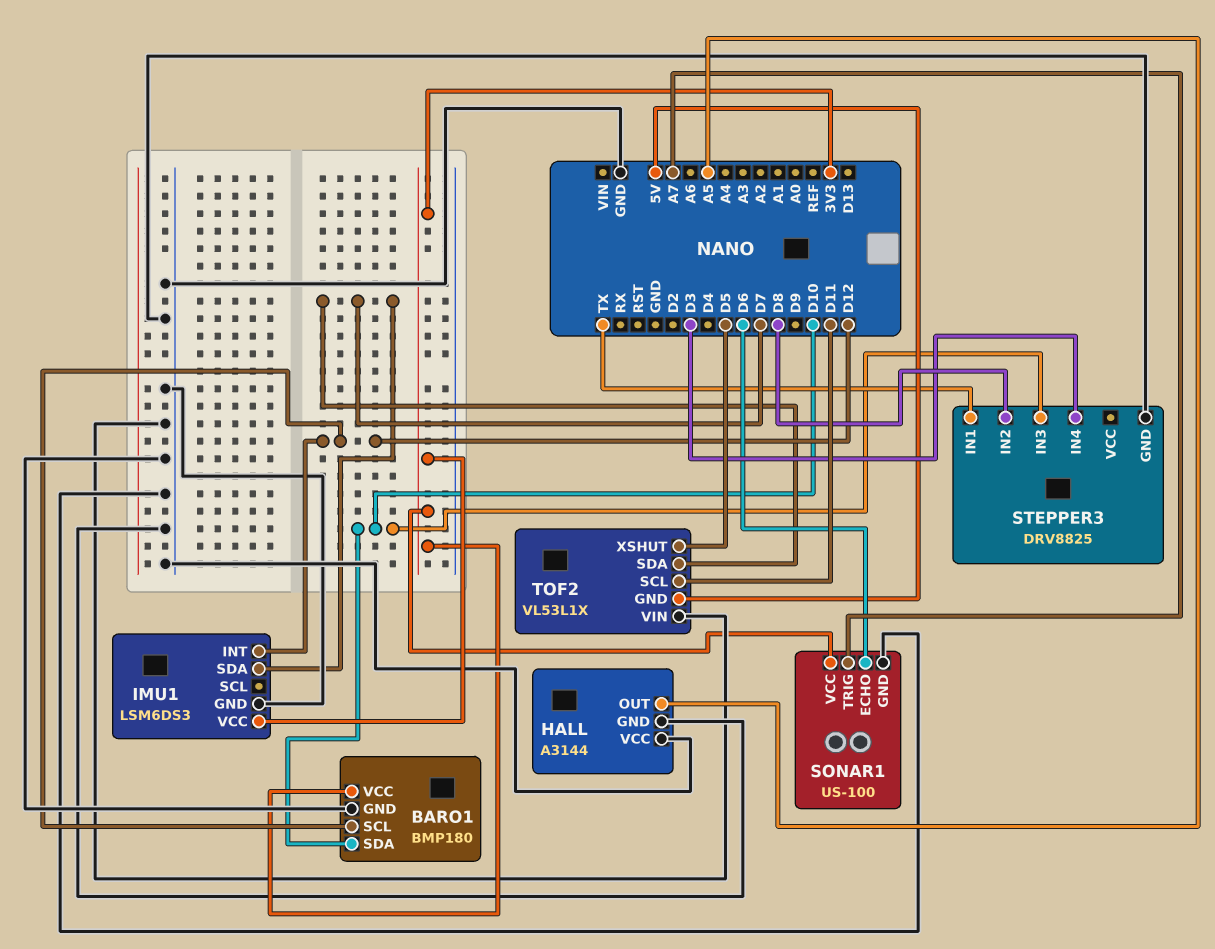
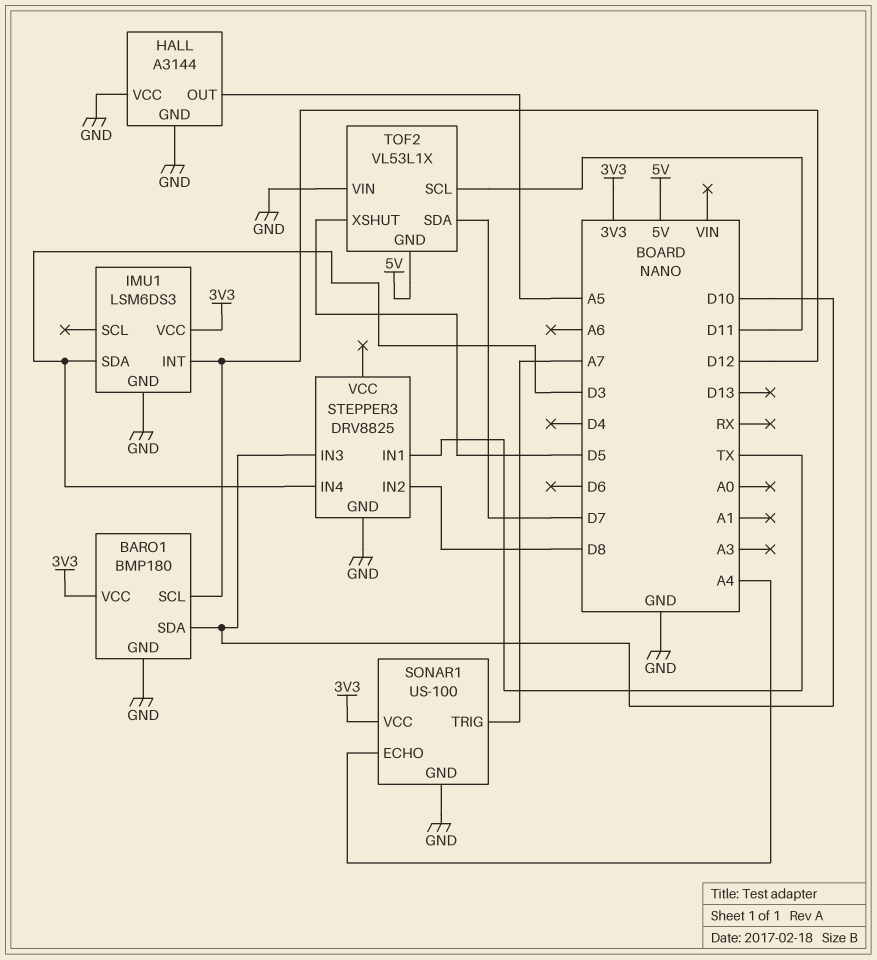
IMU1 pin SDA: D7 -> D3
SONAR1 pin ECHO: D6 -> A4

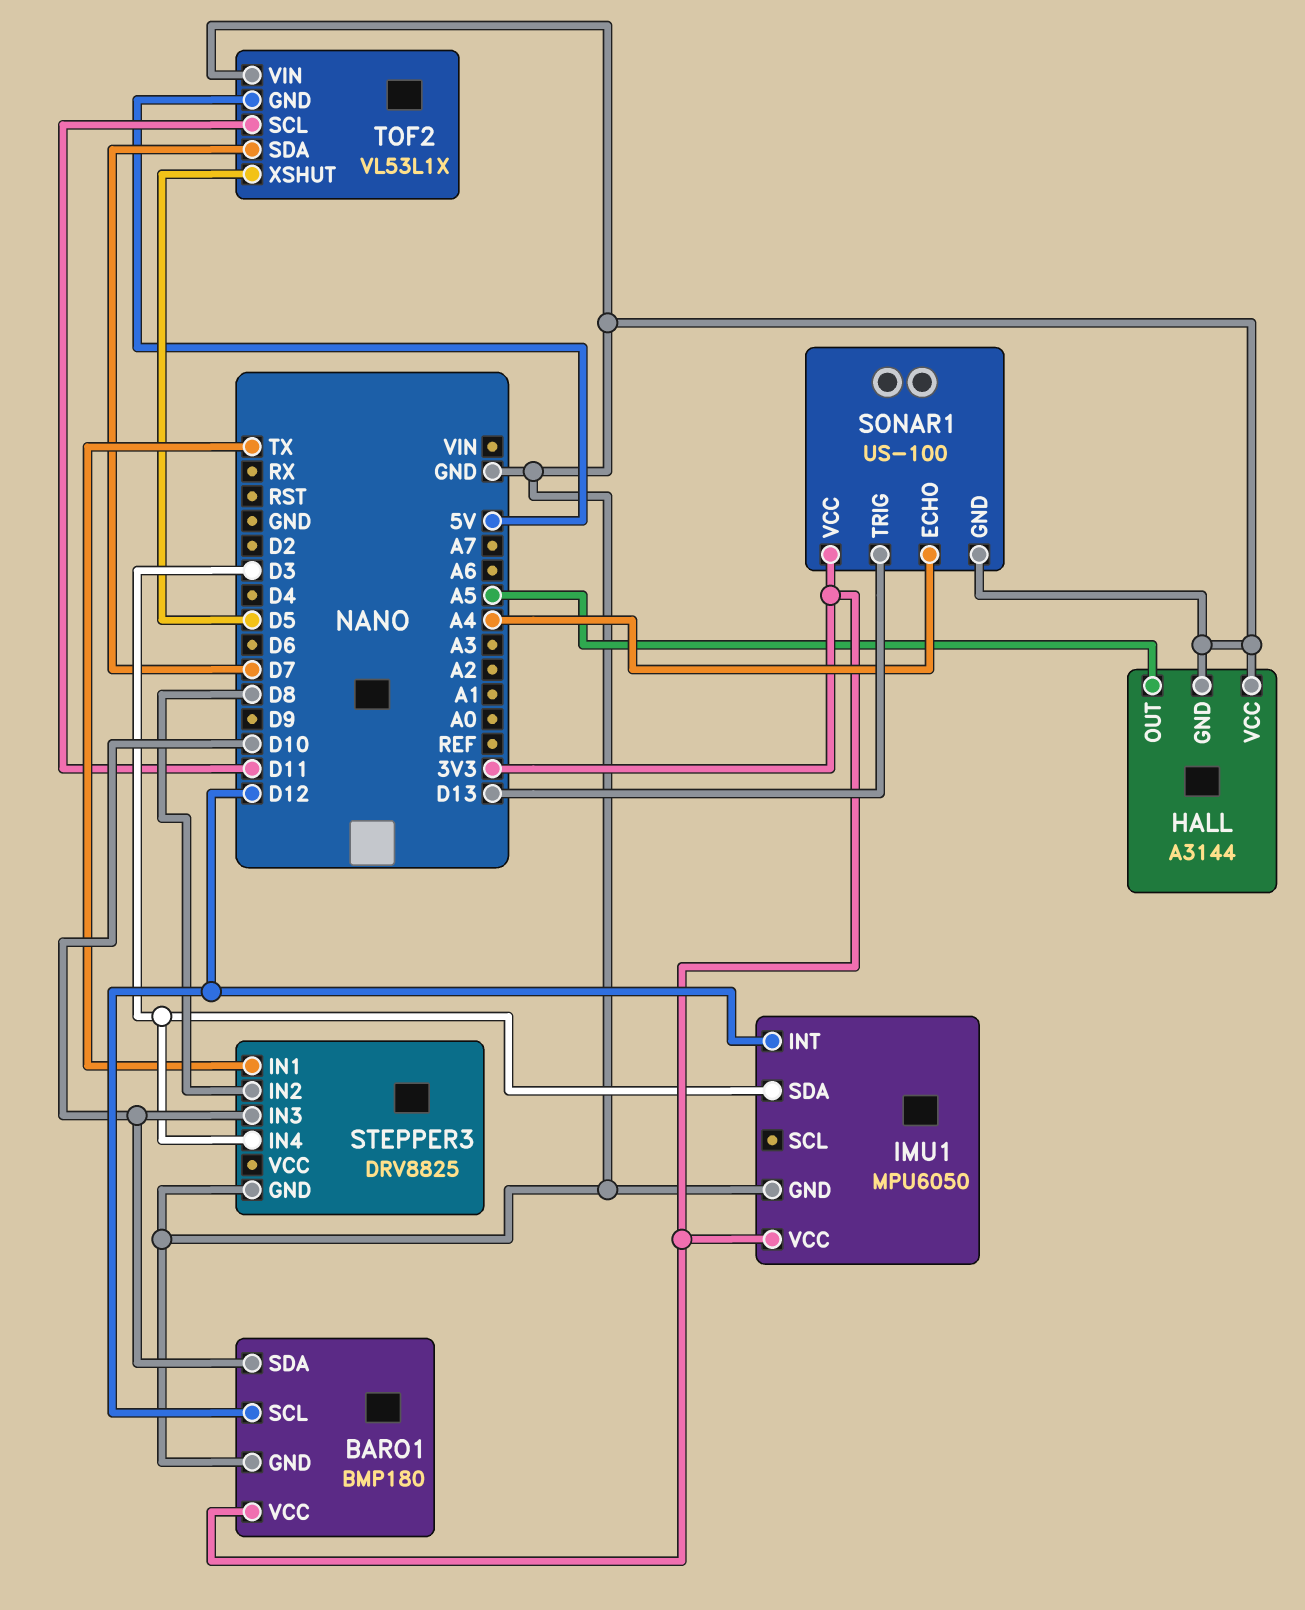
IMU1: LSM6DS3 -> MPU6050
SONAR1 pin TRIG: A7 -> D13

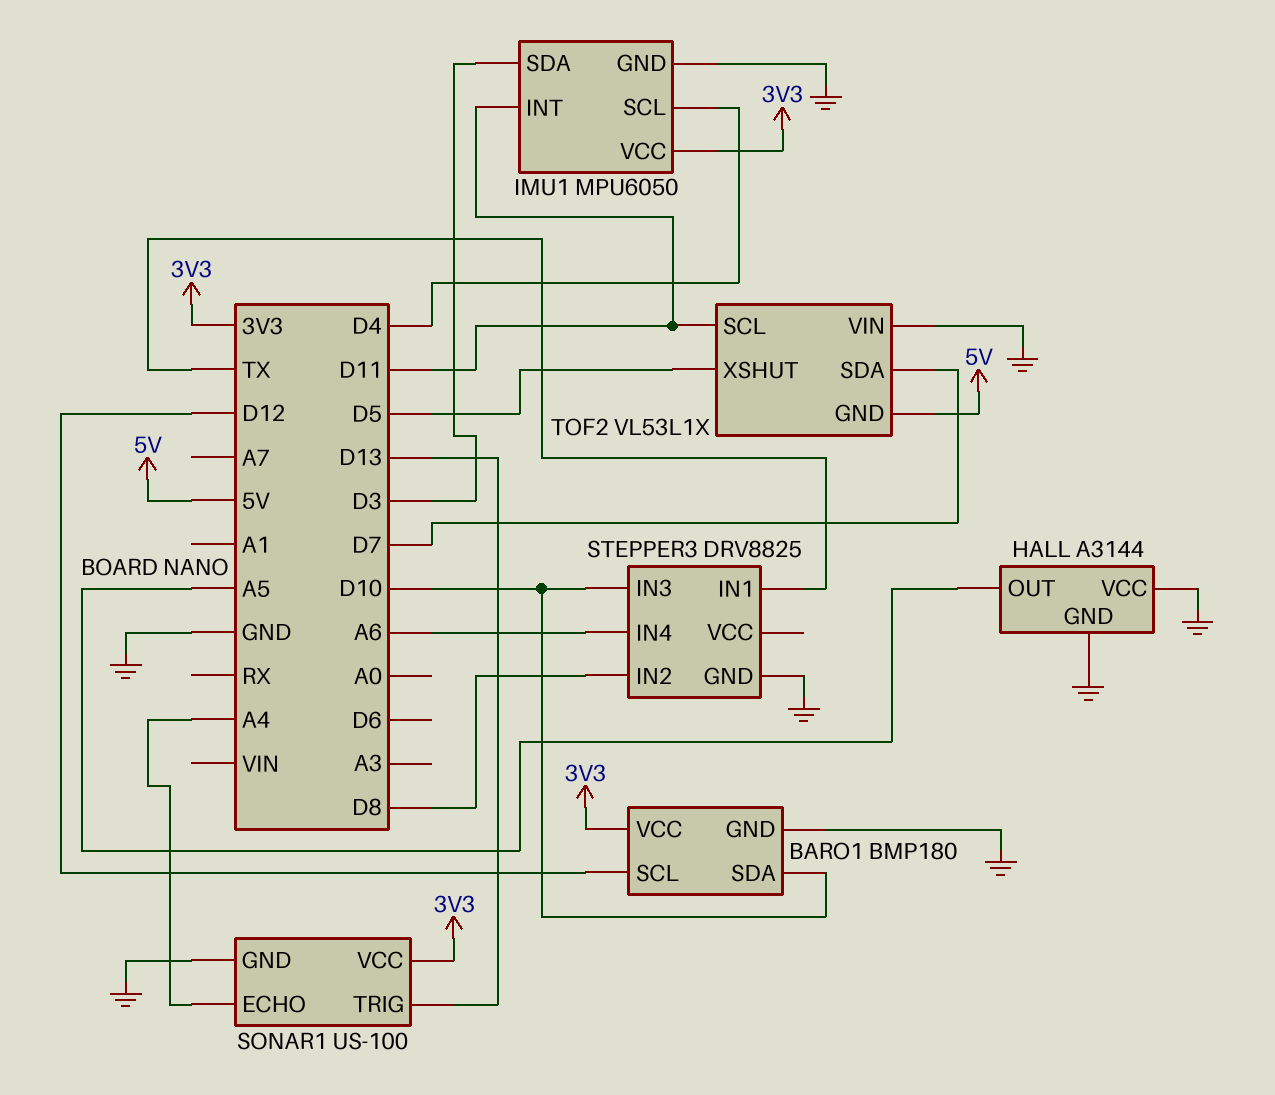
IMU1 pin INT: D12 -> D11
IMU1 pin SCL: none -> D4
STEPPER3 pin IN4: D3 -> A6

